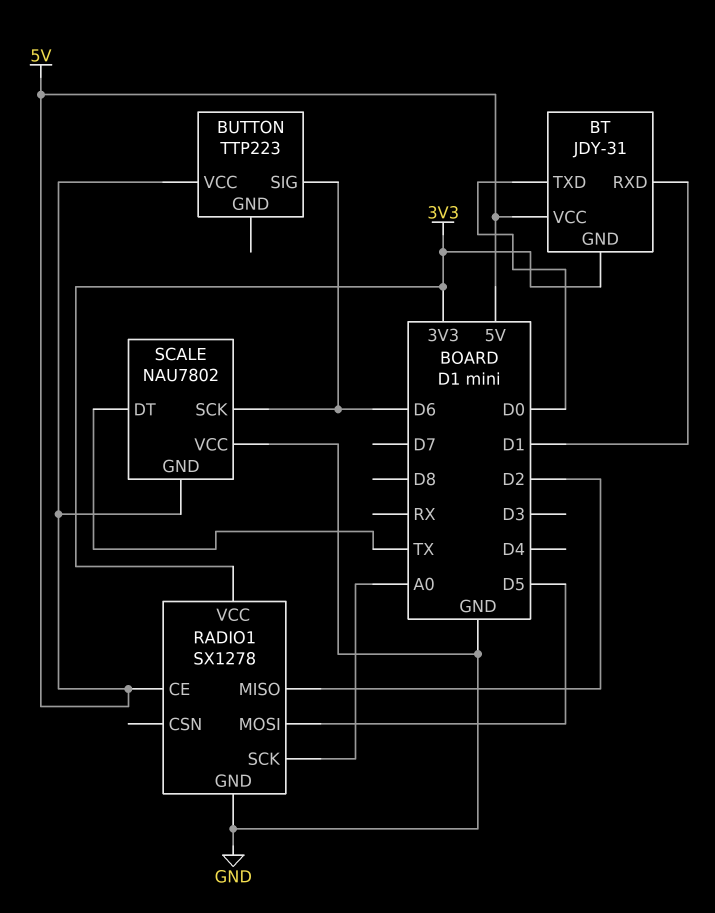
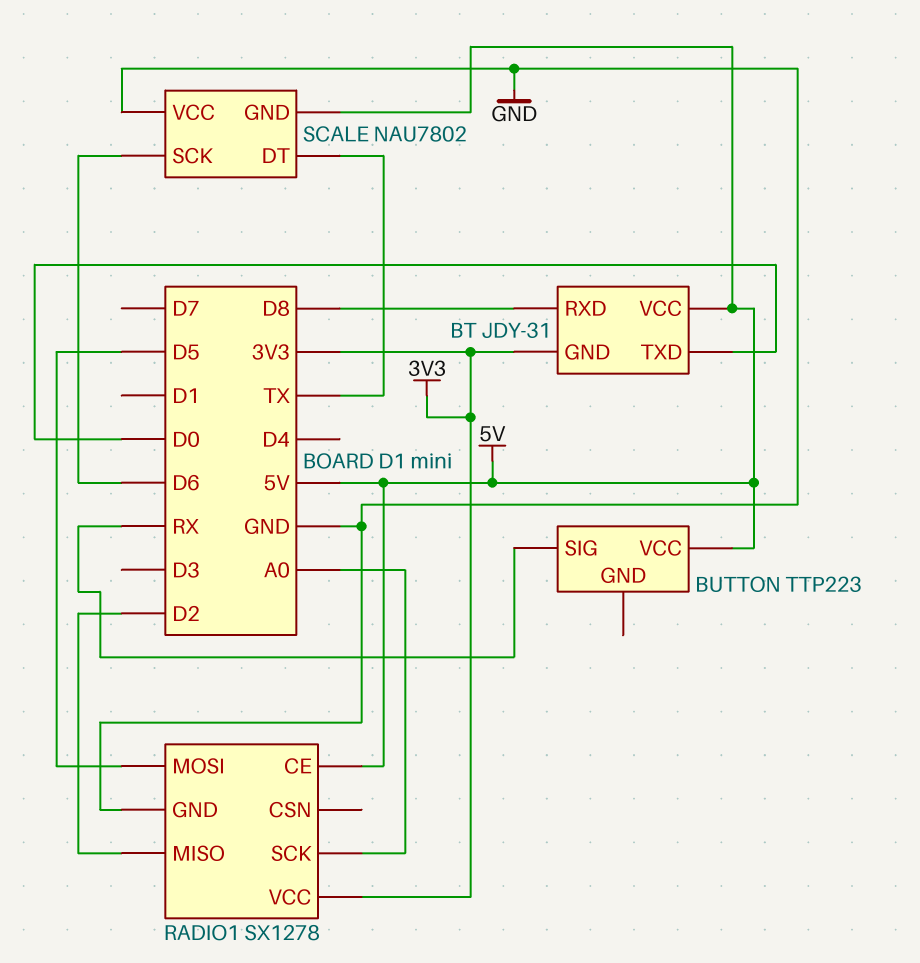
BT pin RXD: D1 -> D8
BUTTON pin SIG: D6 -> RX

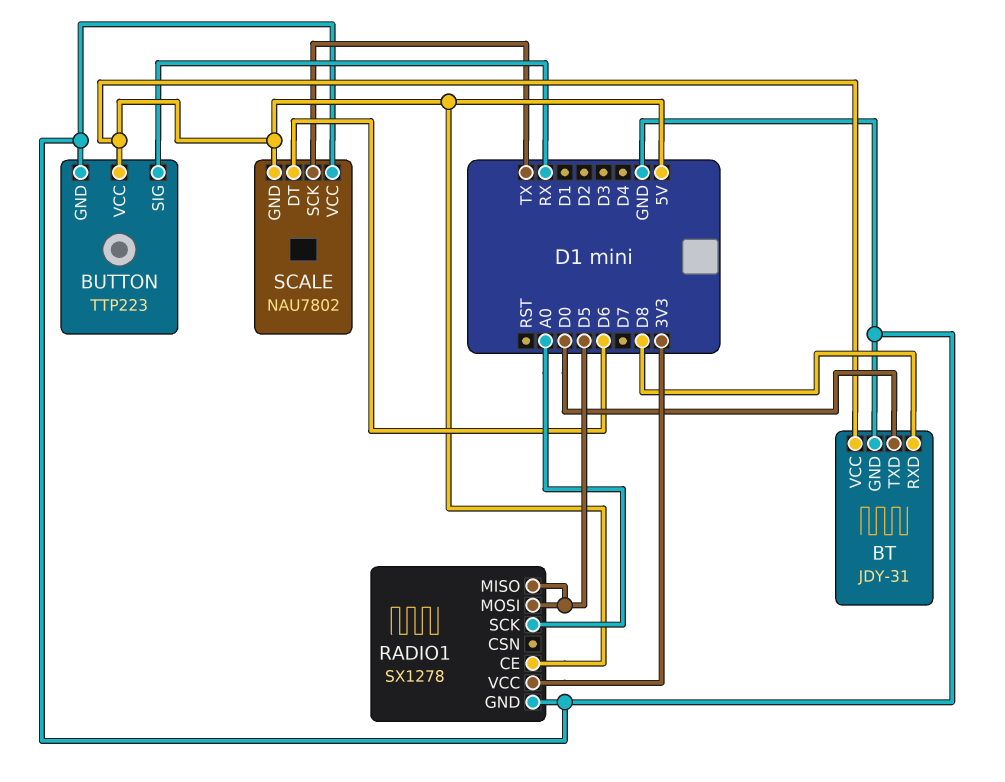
BT pin GND: 3V3 -> GND
BUTTON pin GND: none -> GND
RADIO1 pin MISO: D2 -> D5
SCALE pin DT: TX -> D6
SCALE pin SCK: D6 -> TX

